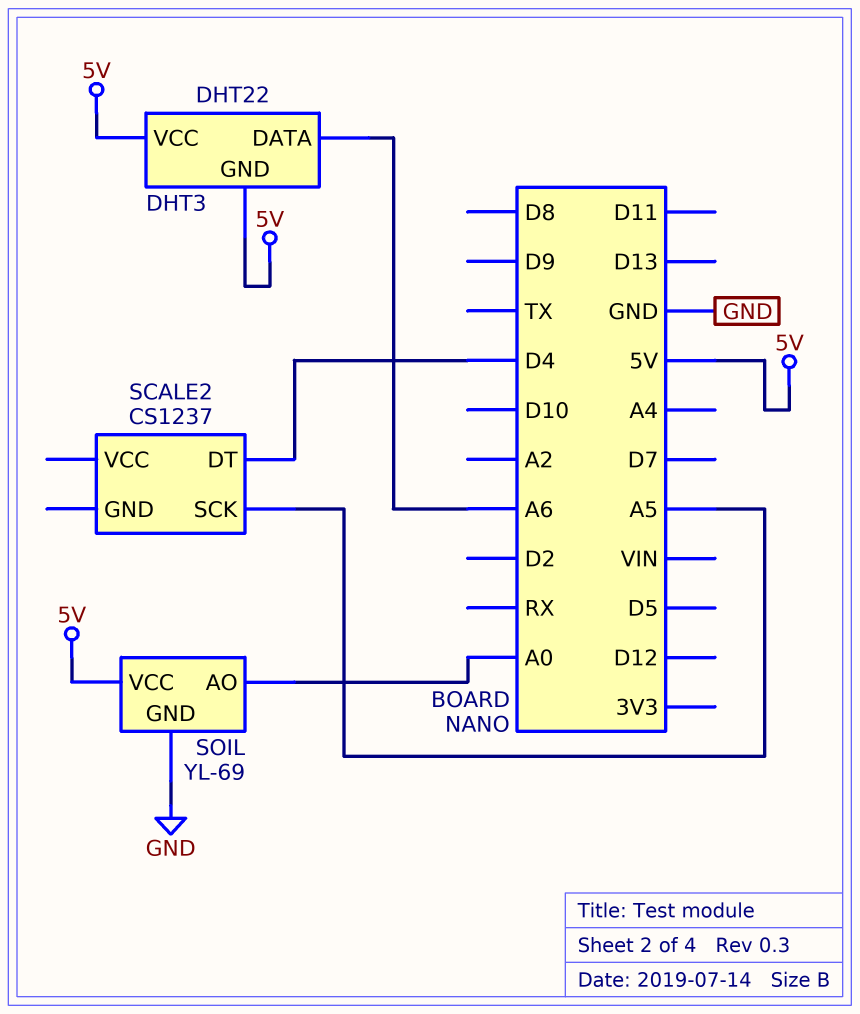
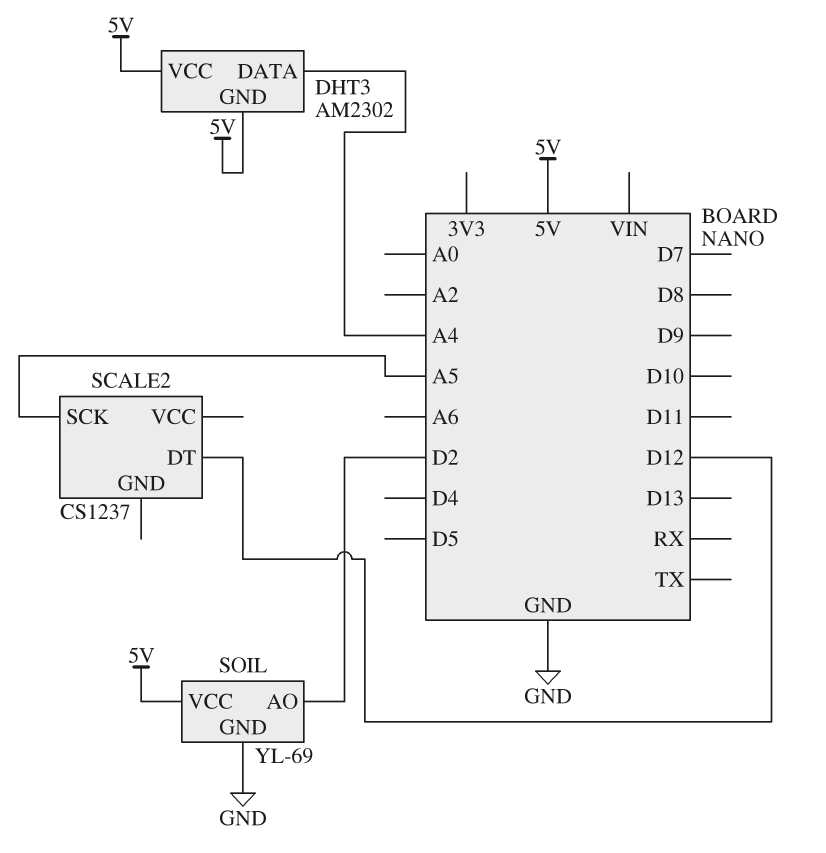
DHT3: DHT22 -> AM2302
DHT3 pin DATA: A6 -> A4
SCALE2 pin DT: D4 -> D12
SOIL pin AO: A0 -> D2

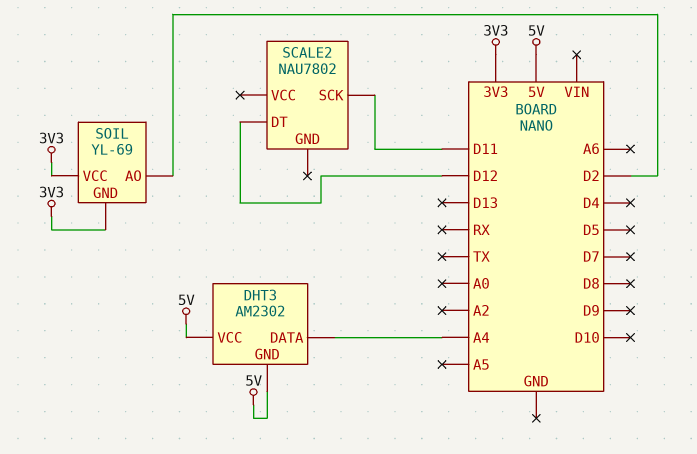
SCALE2: CS1237 -> NAU7802
SCALE2 pin SCK: A5 -> D11
SOIL pin GND: GND -> 3V3
SOIL pin VCC: 5V -> 3V3

